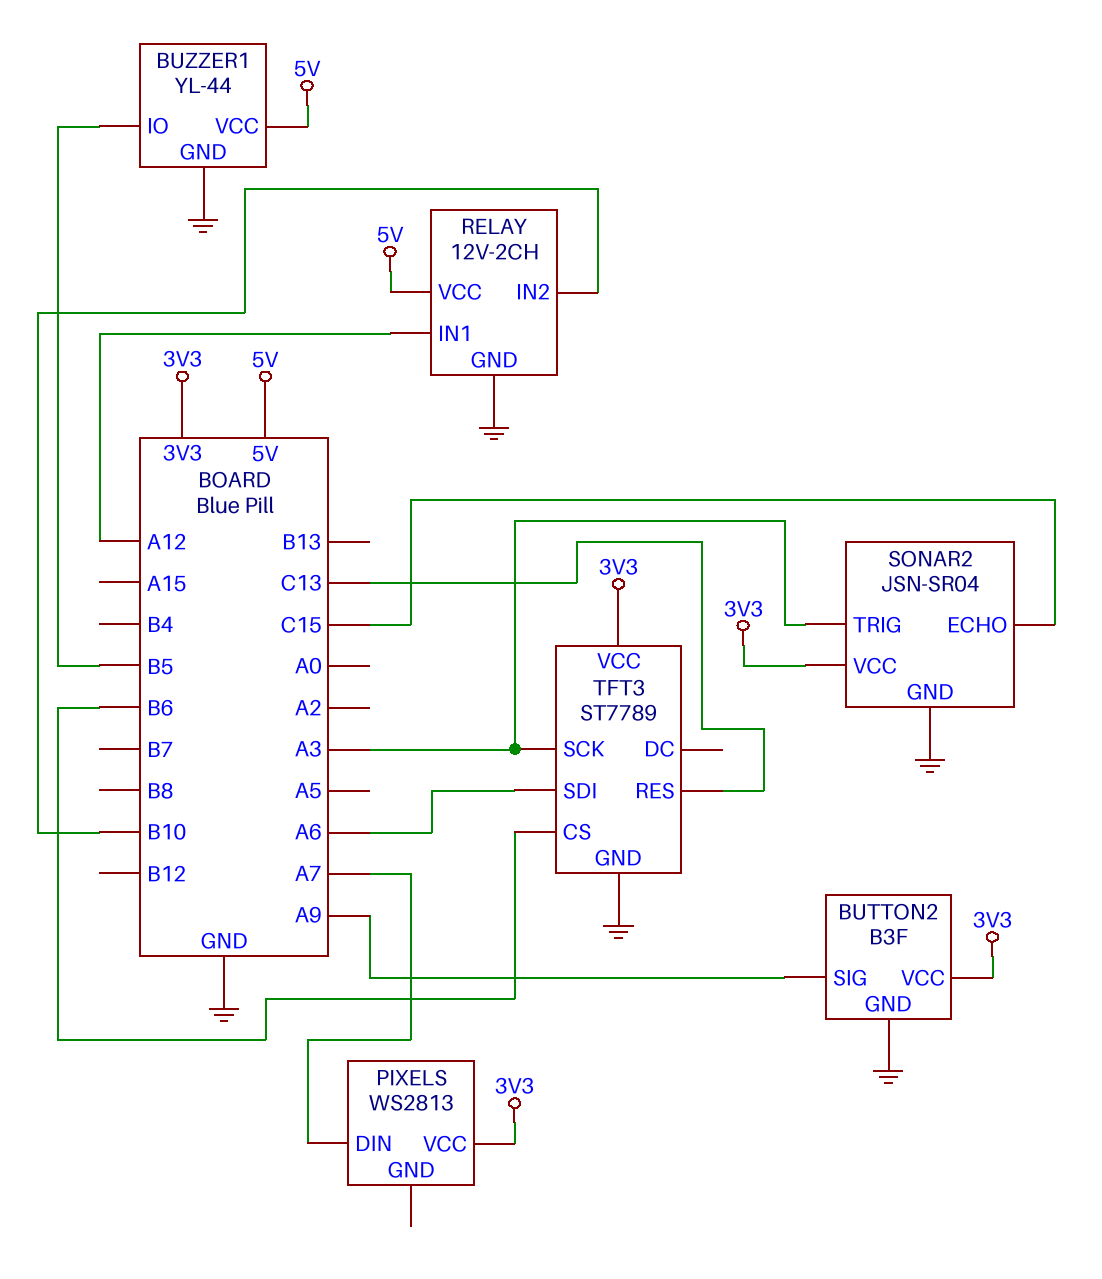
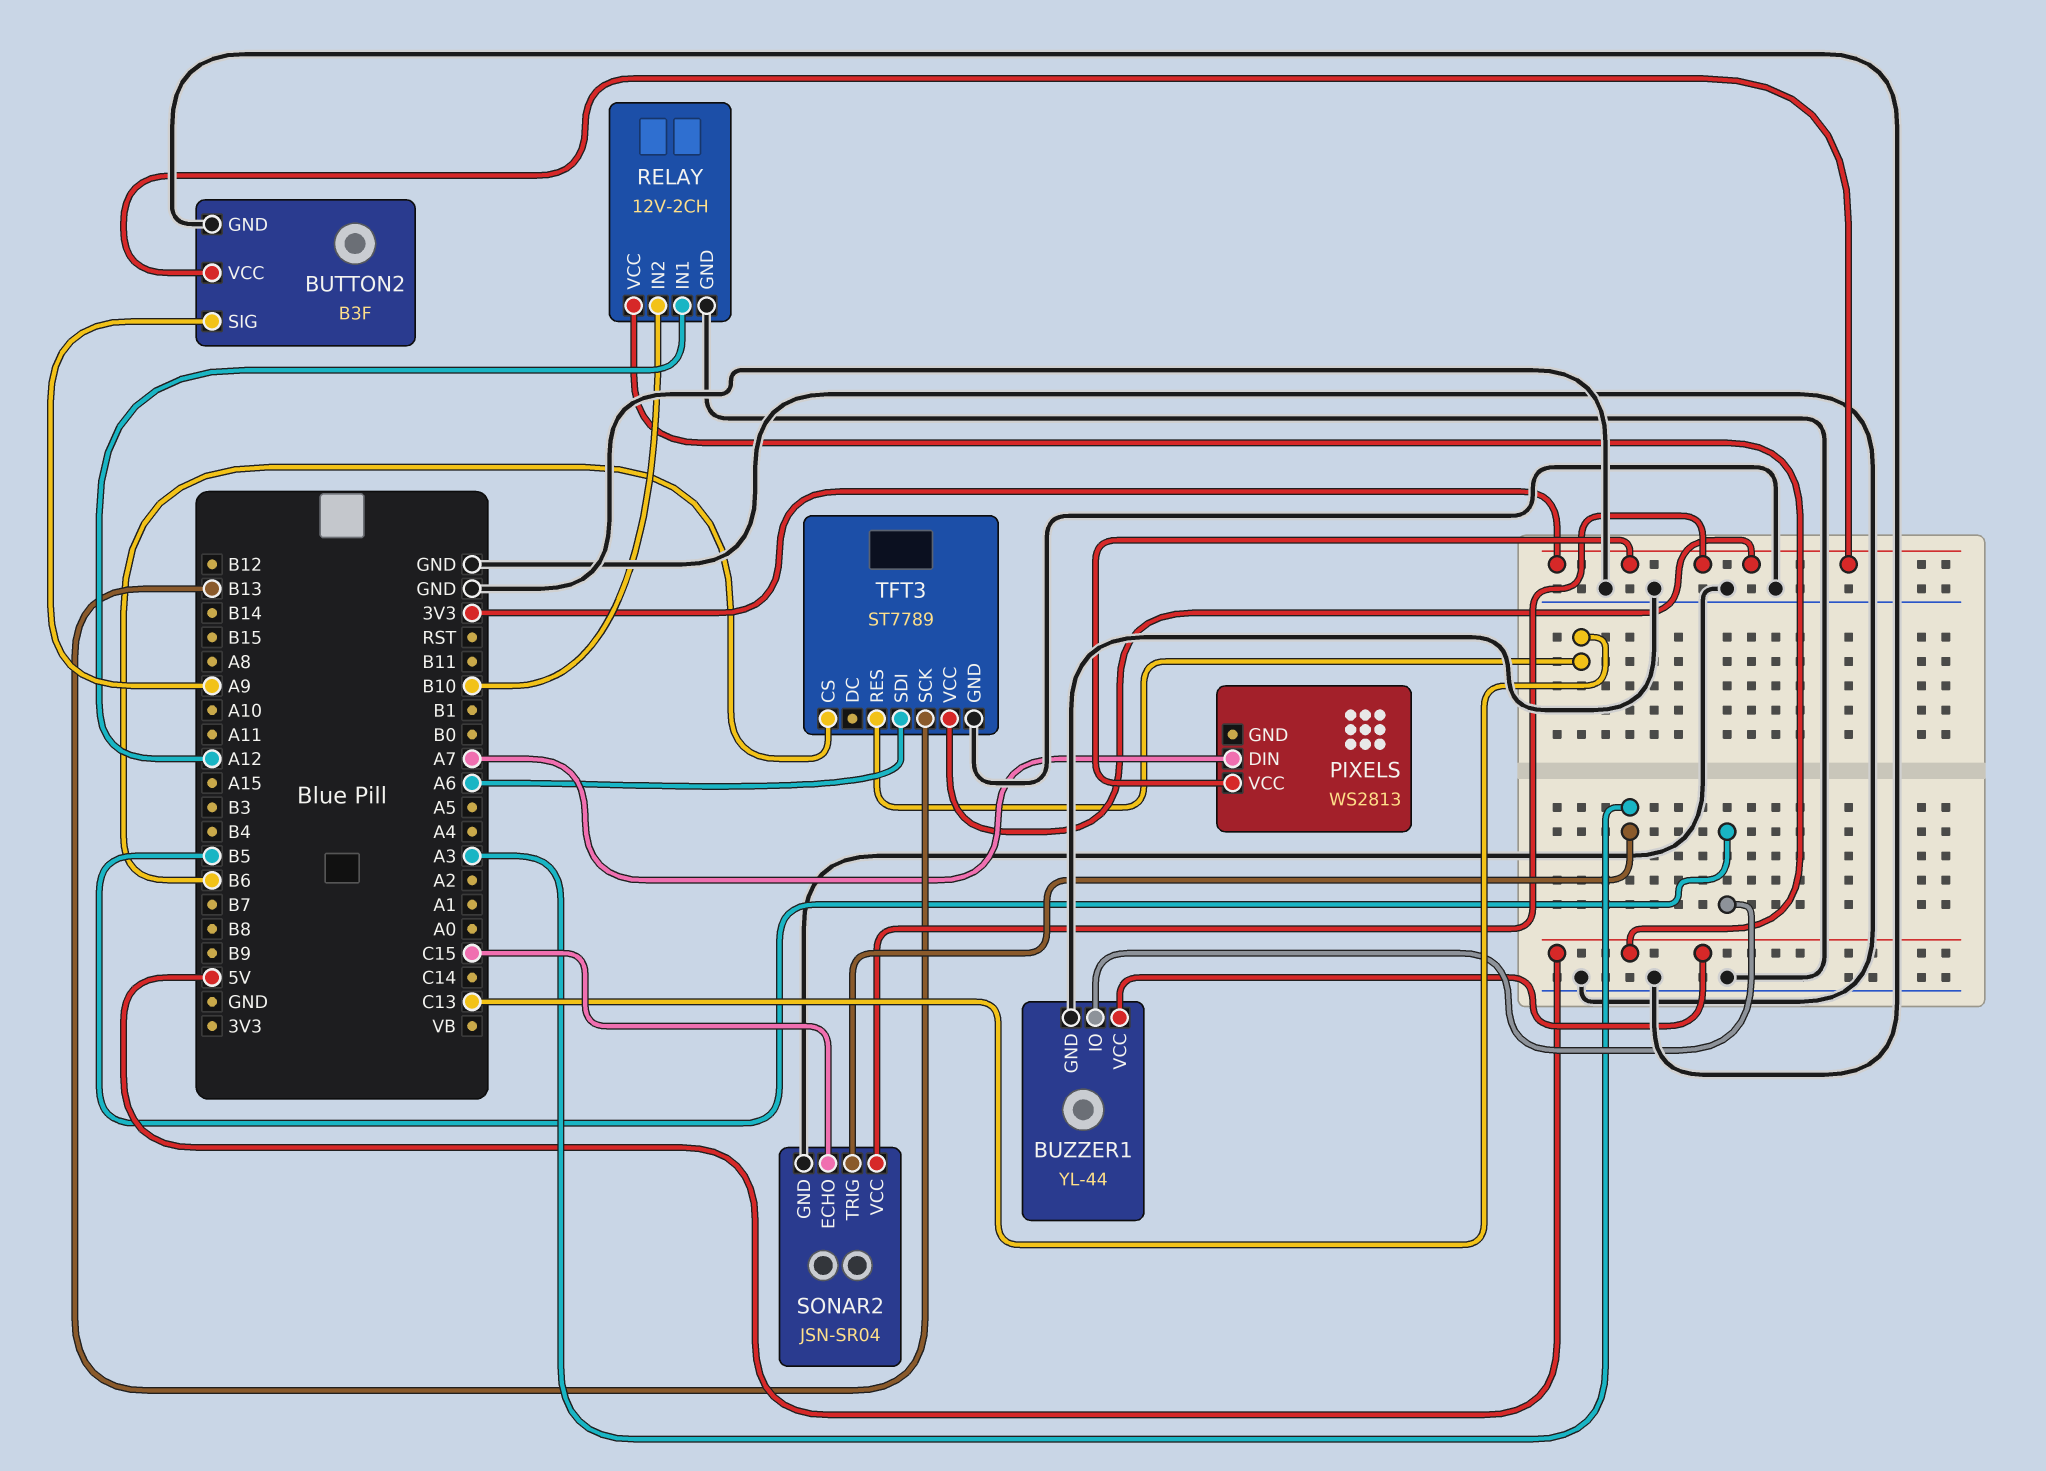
TFT3 pin SCK: A3 -> B13

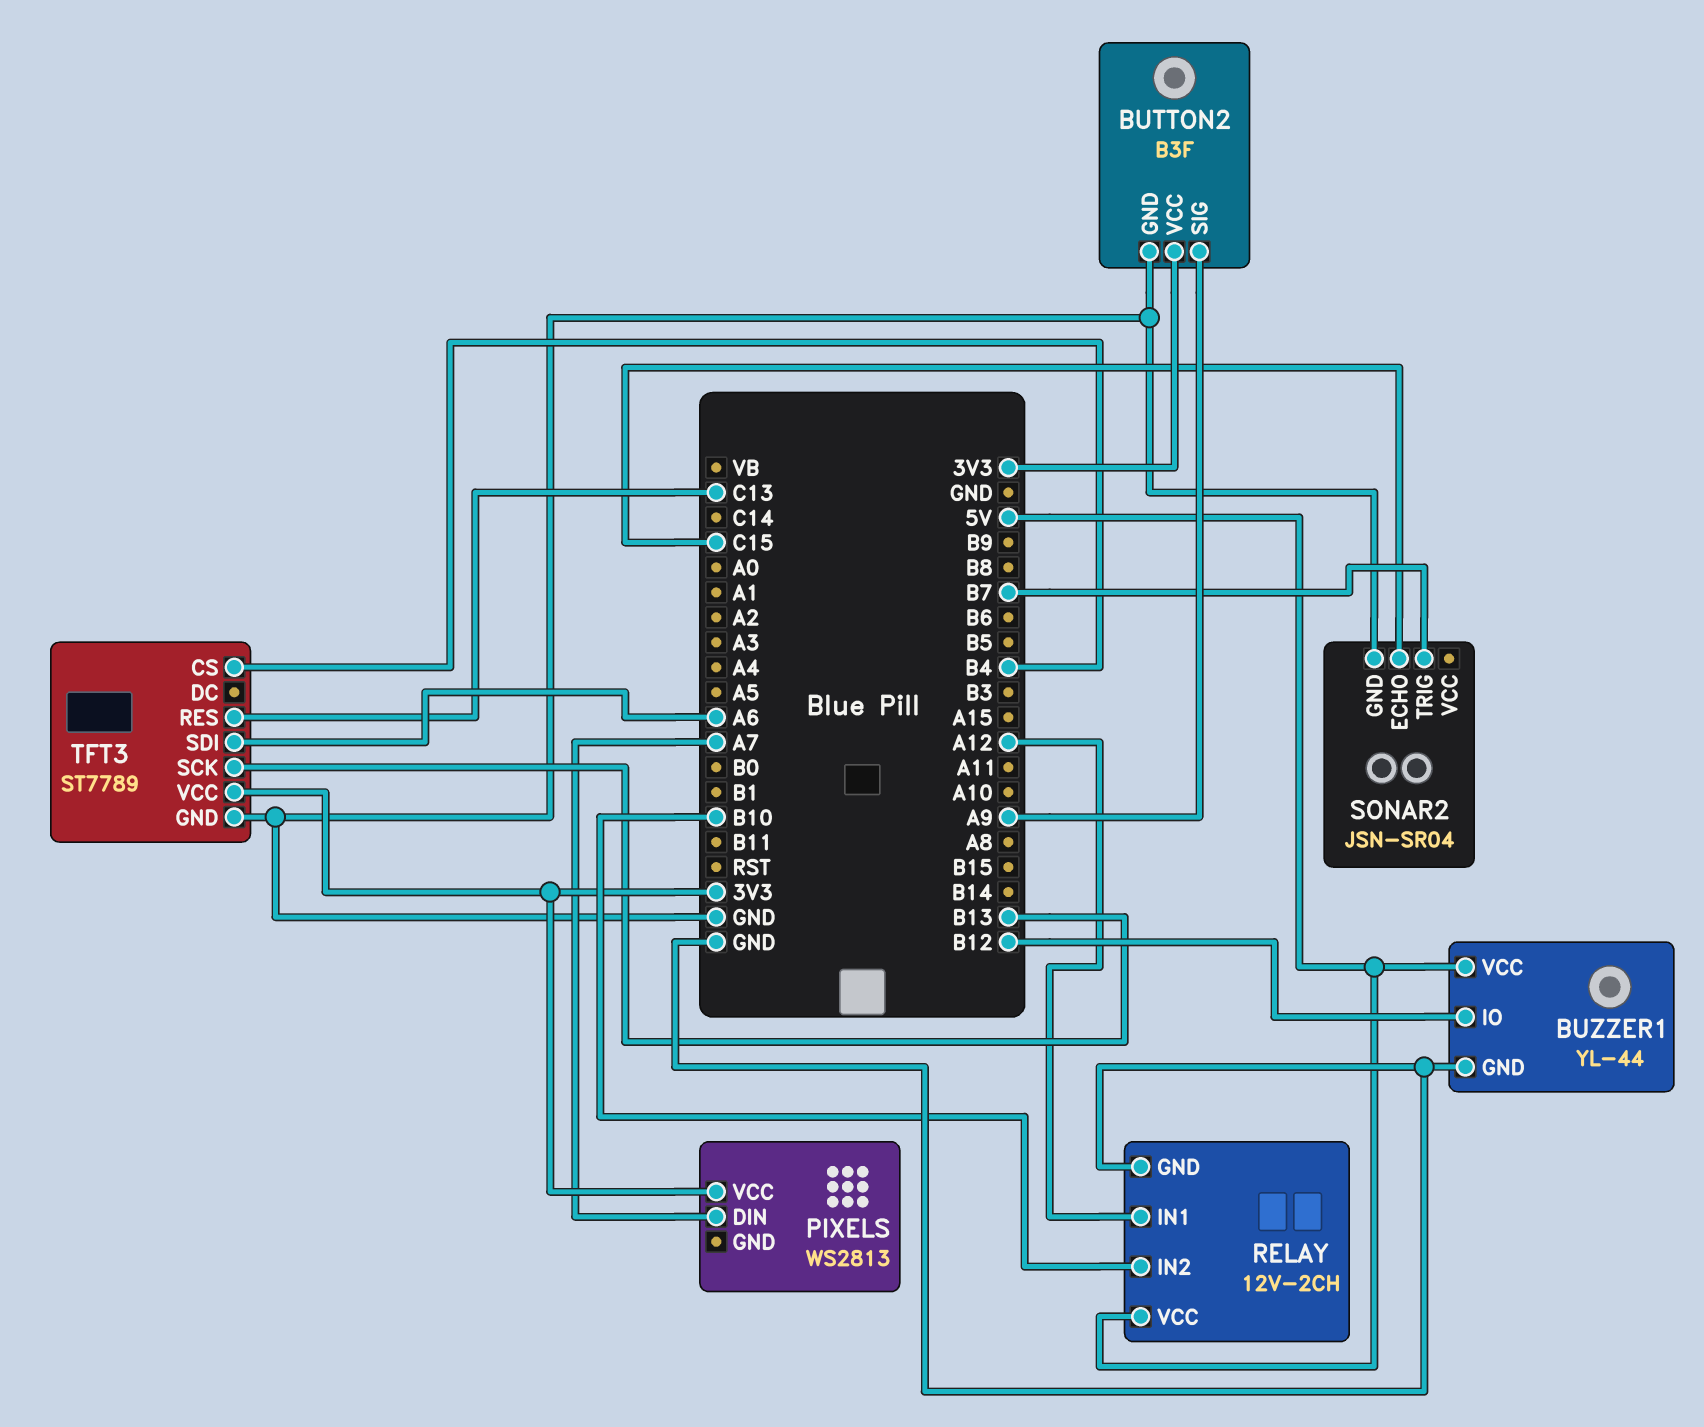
BUZZER1 pin IO: B5 -> B12
SONAR2 pin TRIG: A3 -> B7
SONAR2 pin VCC: 3V3 -> none
TFT3 pin CS: B6 -> B4

